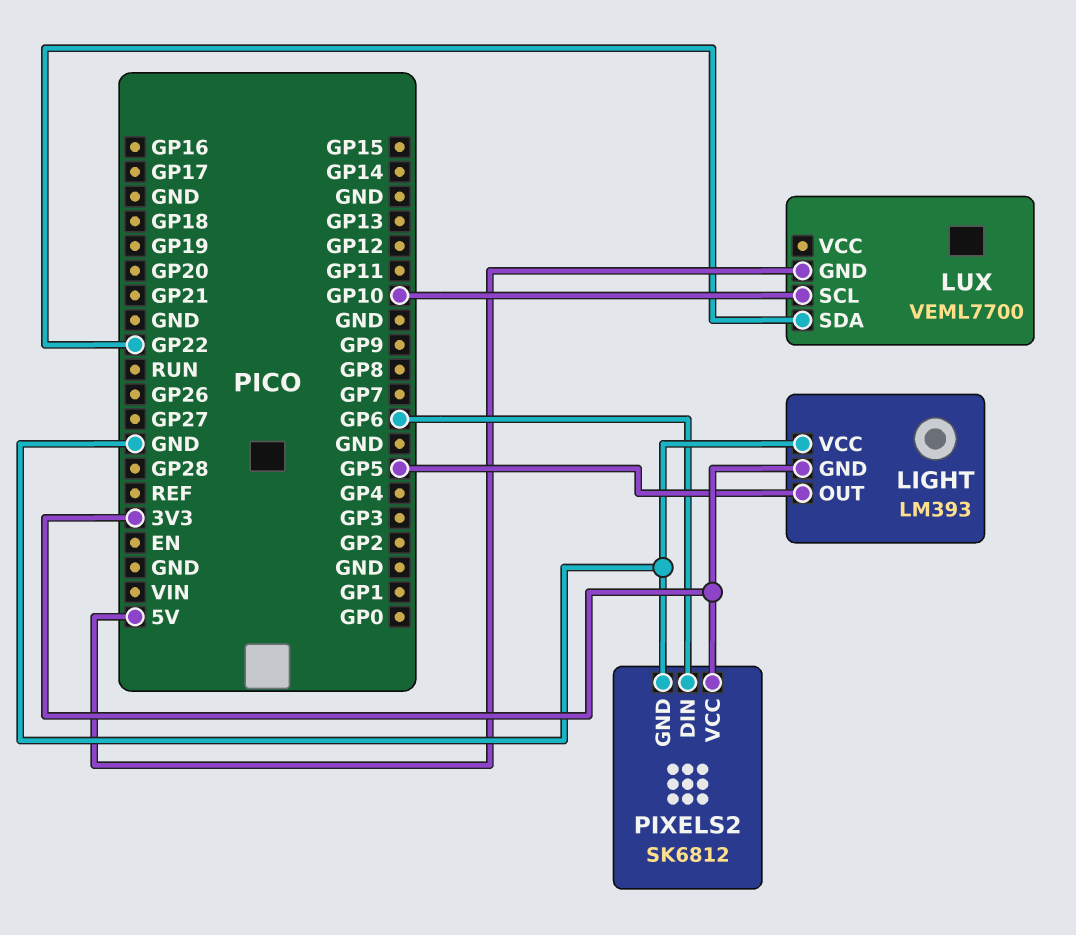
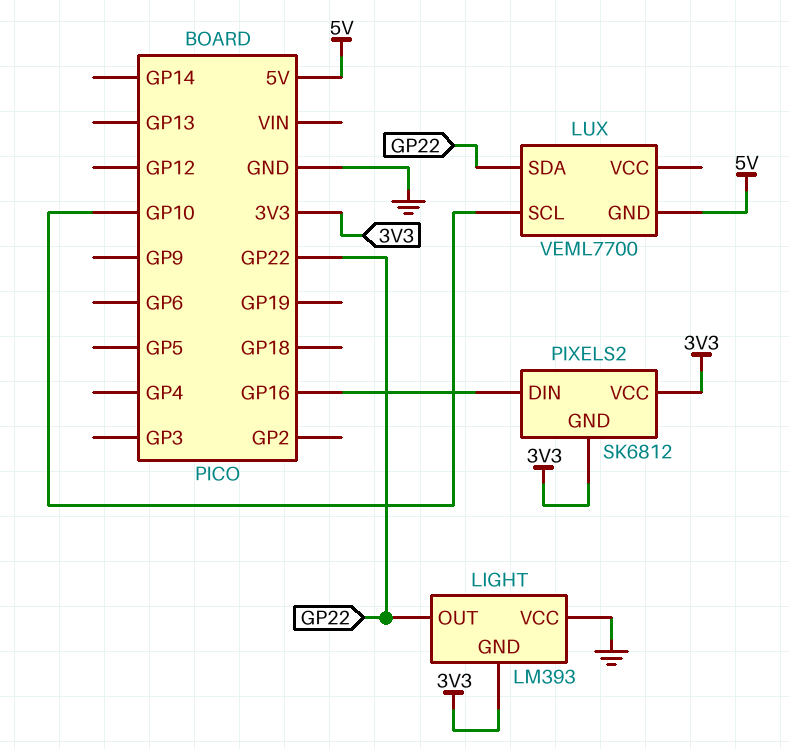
LIGHT pin OUT: GP5 -> GP22
PIXELS2 pin DIN: GP6 -> GP16
PIXELS2 pin GND: GND -> 3V3

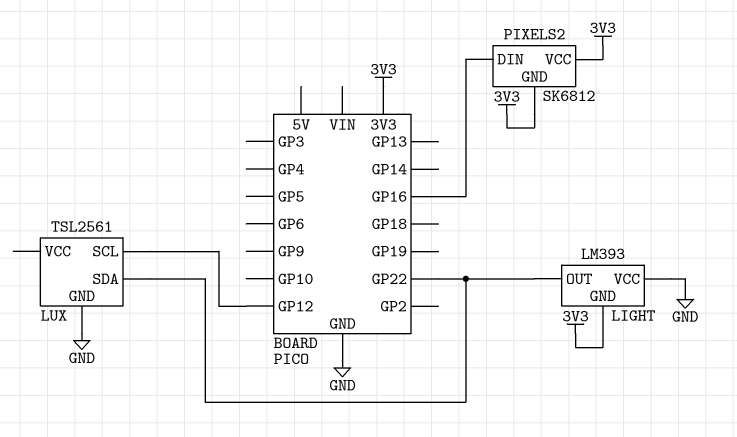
LUX: VEML7700 -> TSL2561
LUX pin GND: 5V -> GND
LUX pin SCL: GP10 -> GP12

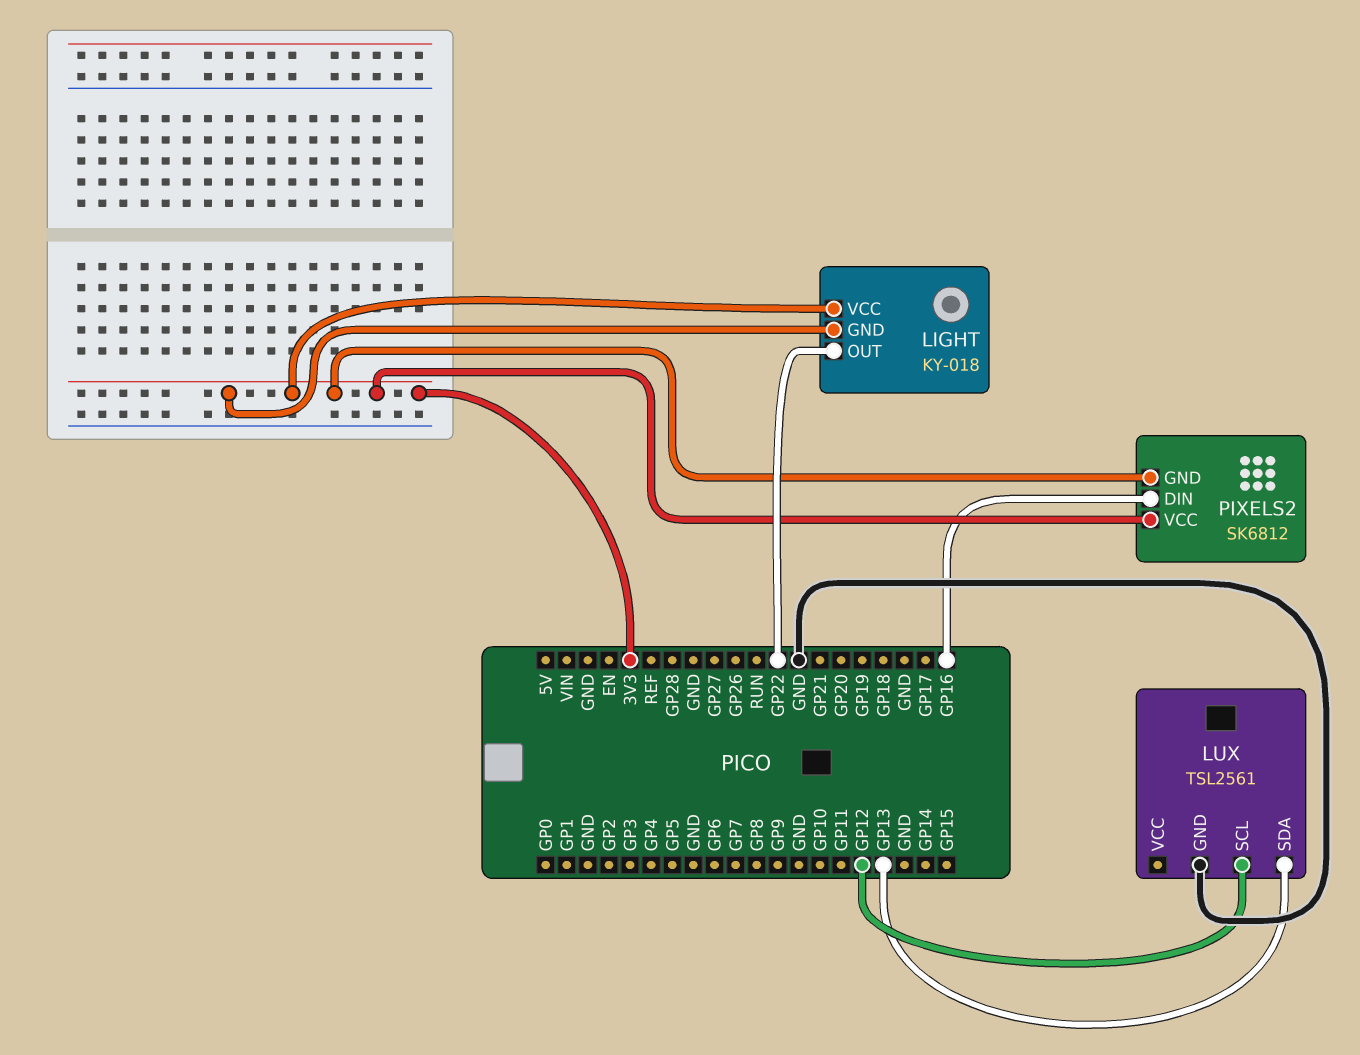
LIGHT: LM393 -> KY-018
LIGHT pin VCC: GND -> 3V3
LUX pin SDA: GP22 -> GP13

